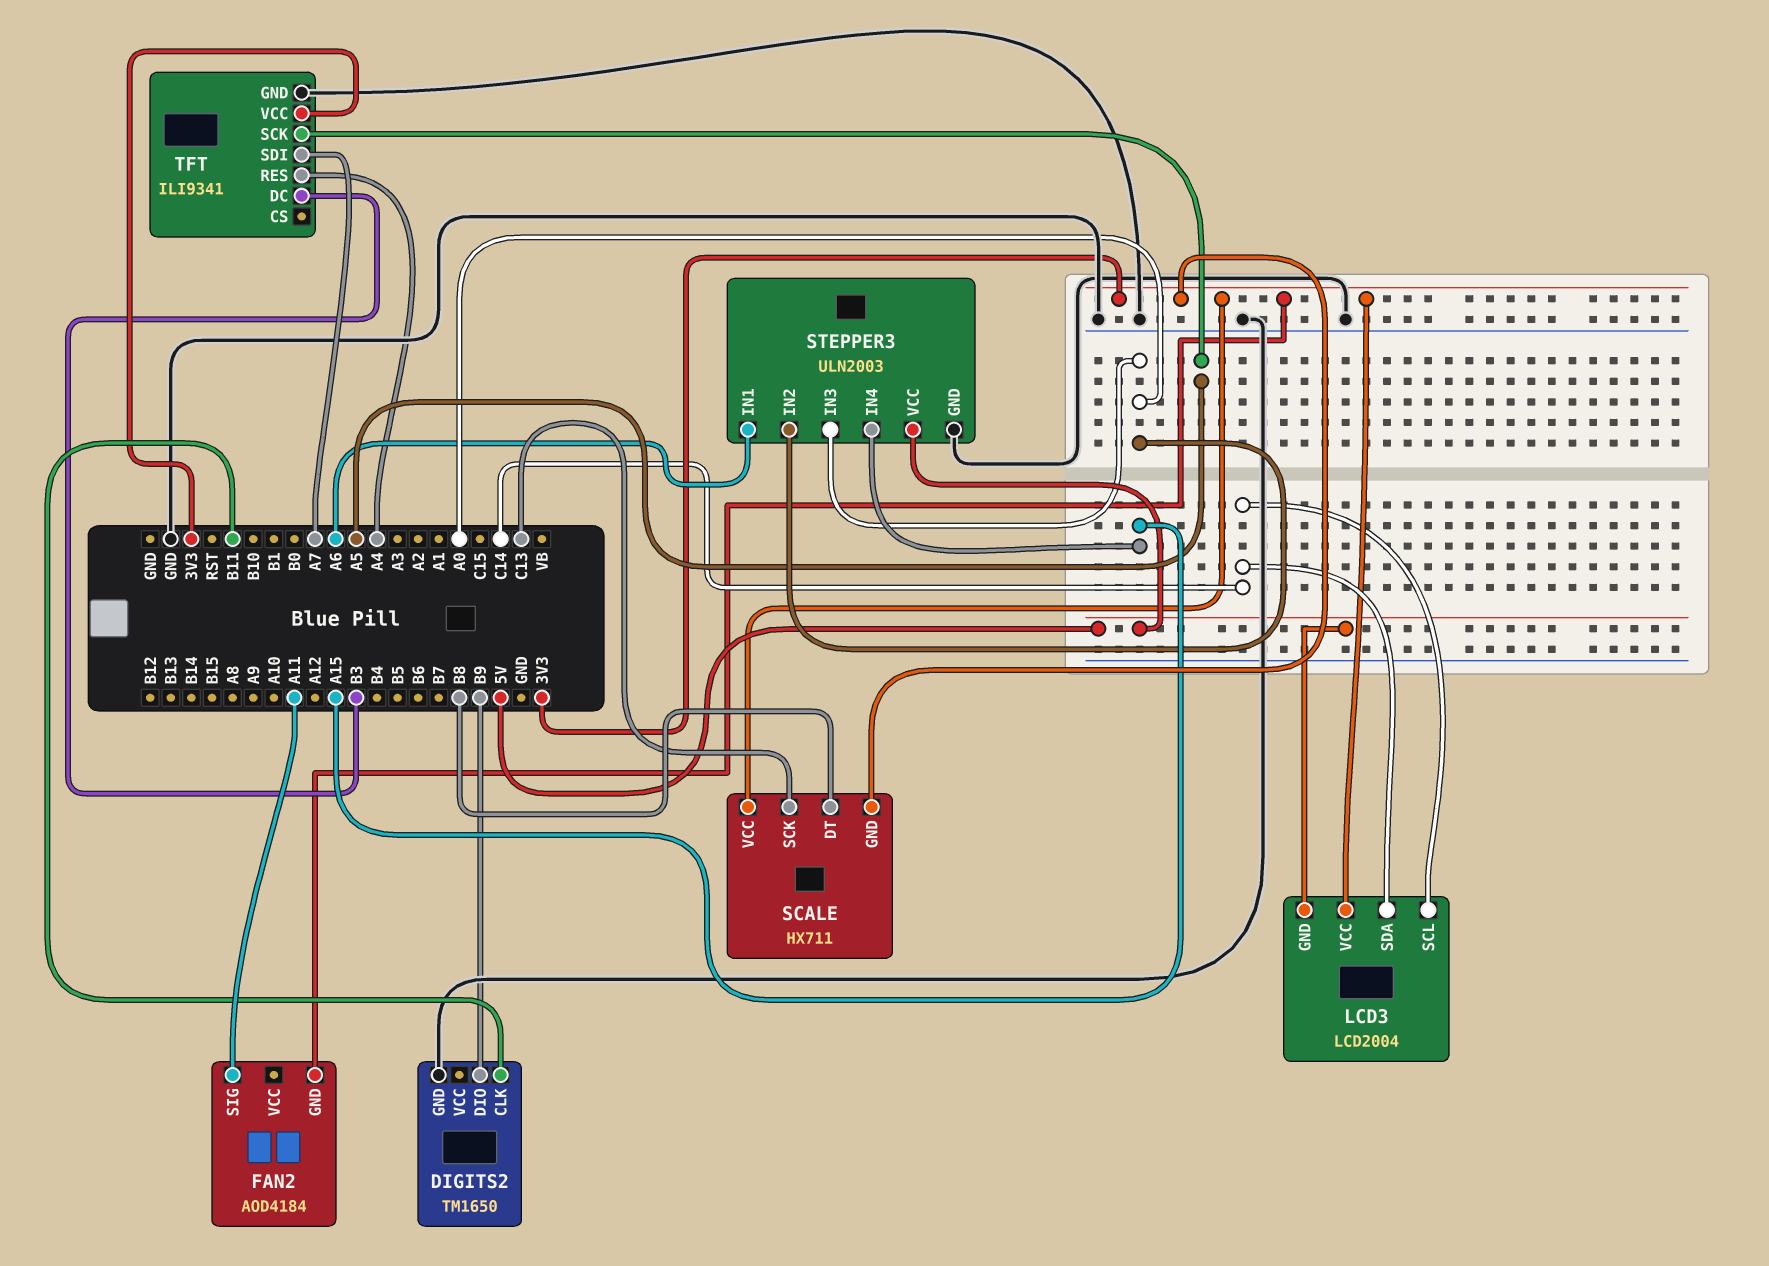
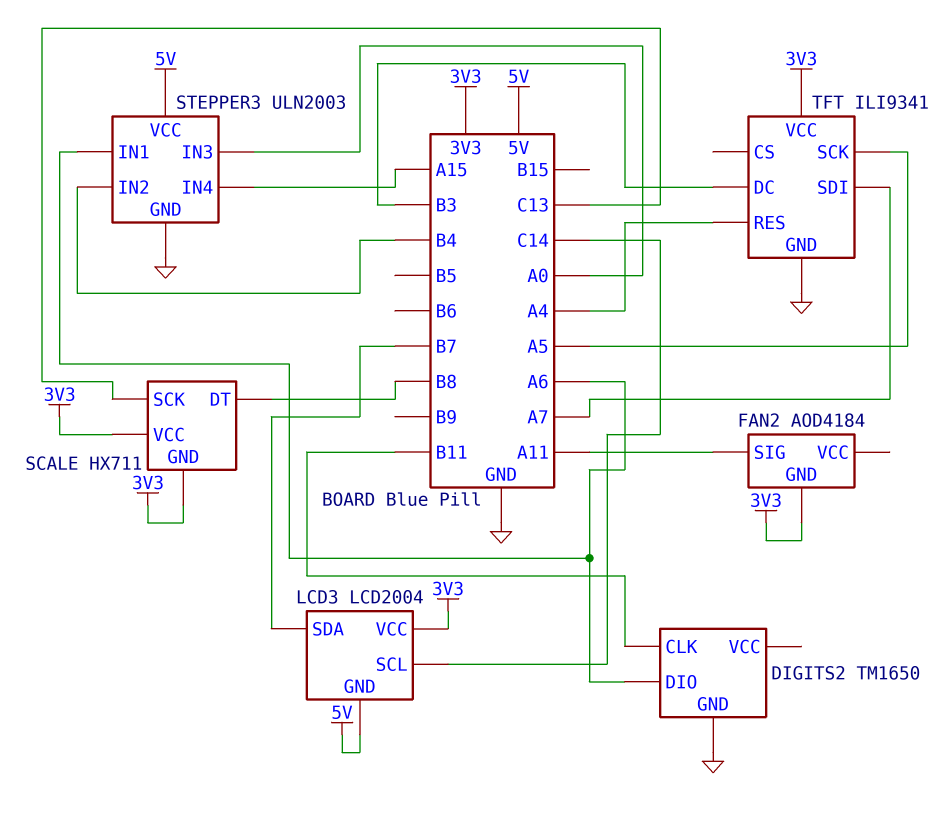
DIGITS2 pin DIO: B9 -> A6
LCD3 pin SDA: C14 -> B7
STEPPER3 pin IN2: A0 -> B4

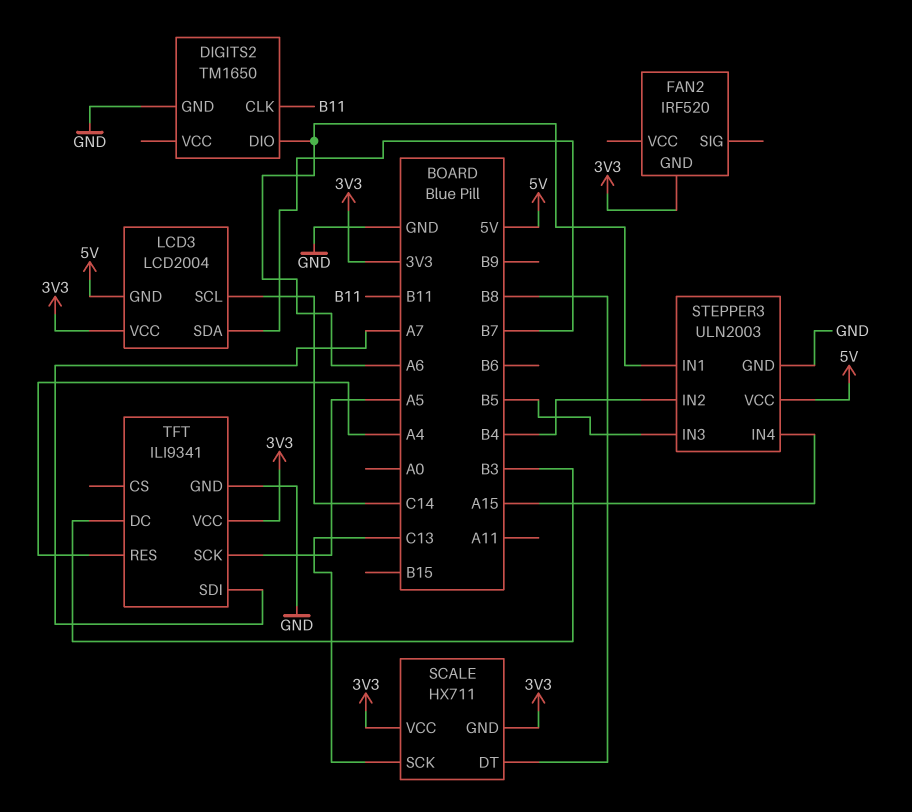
FAN2: AOD4184 -> IRF520
FAN2 pin SIG: A11 -> none
STEPPER3 pin IN3: A0 -> B5

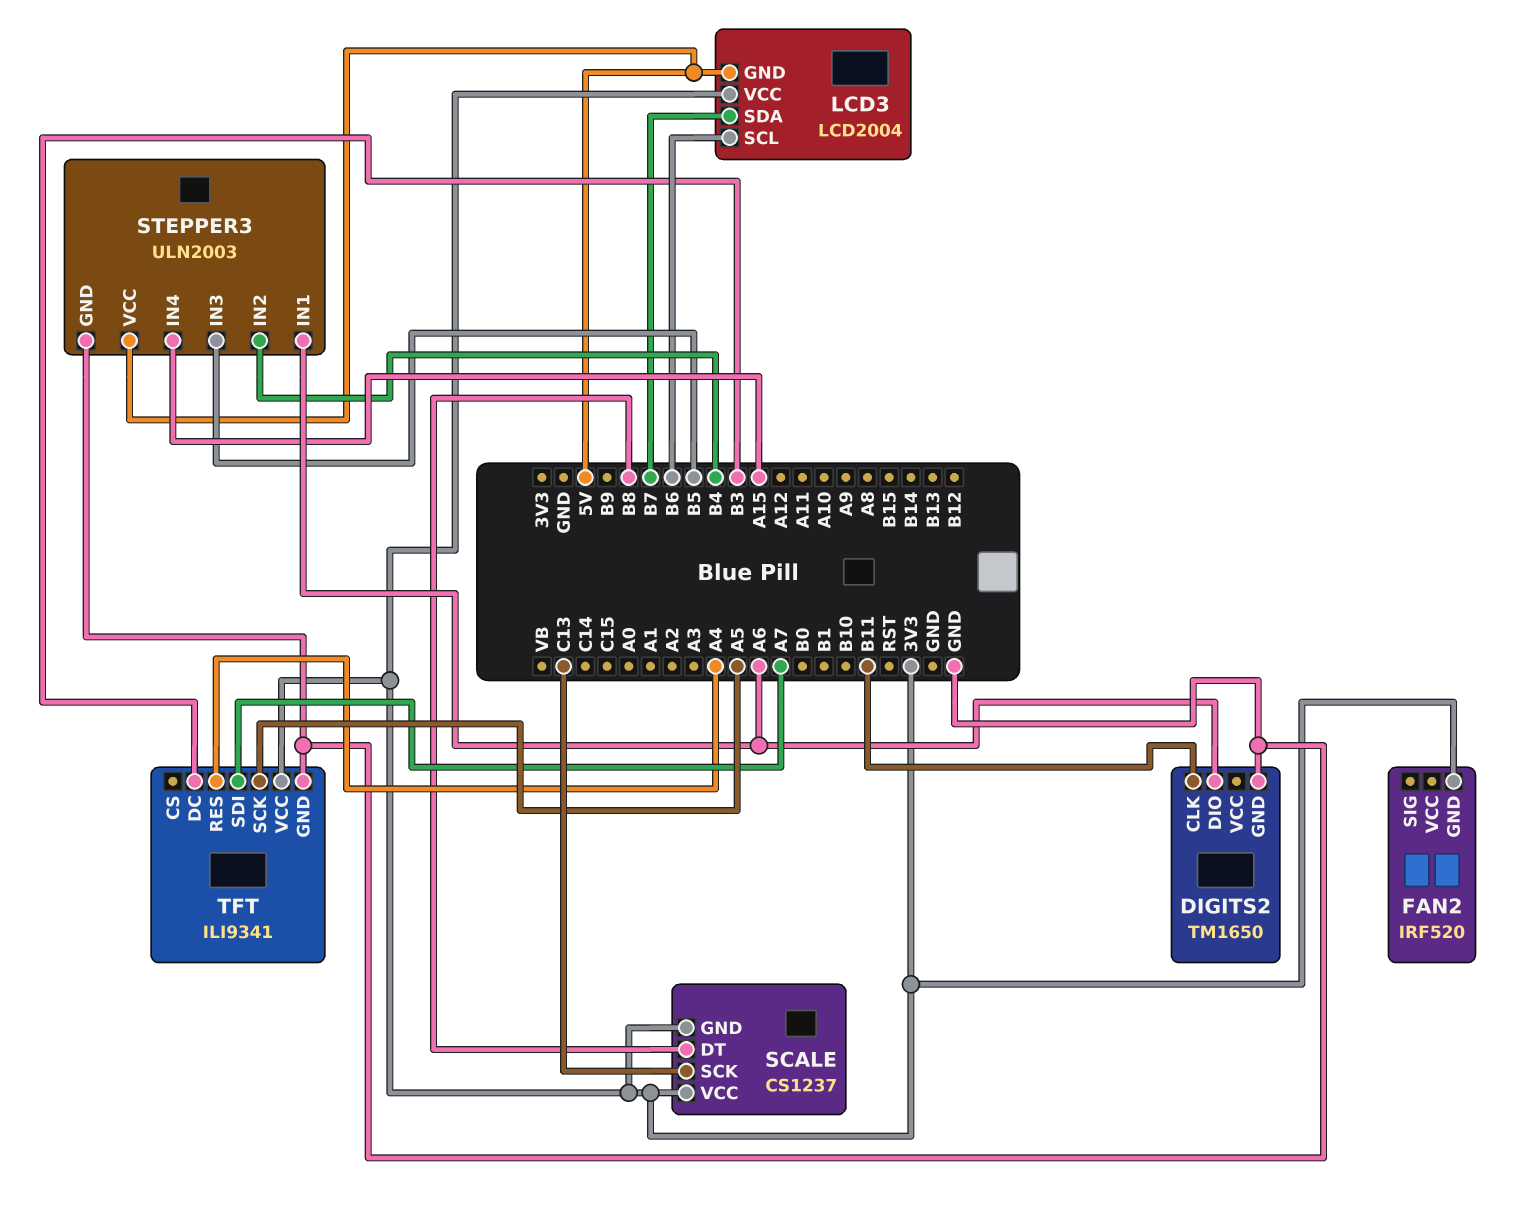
LCD3 pin SCL: C14 -> B6
SCALE: HX711 -> CS1237

